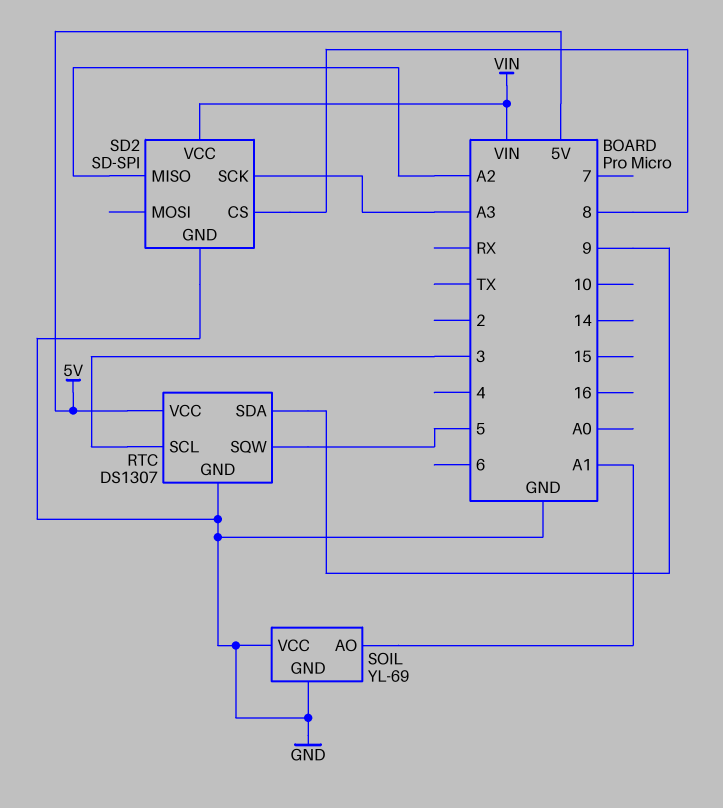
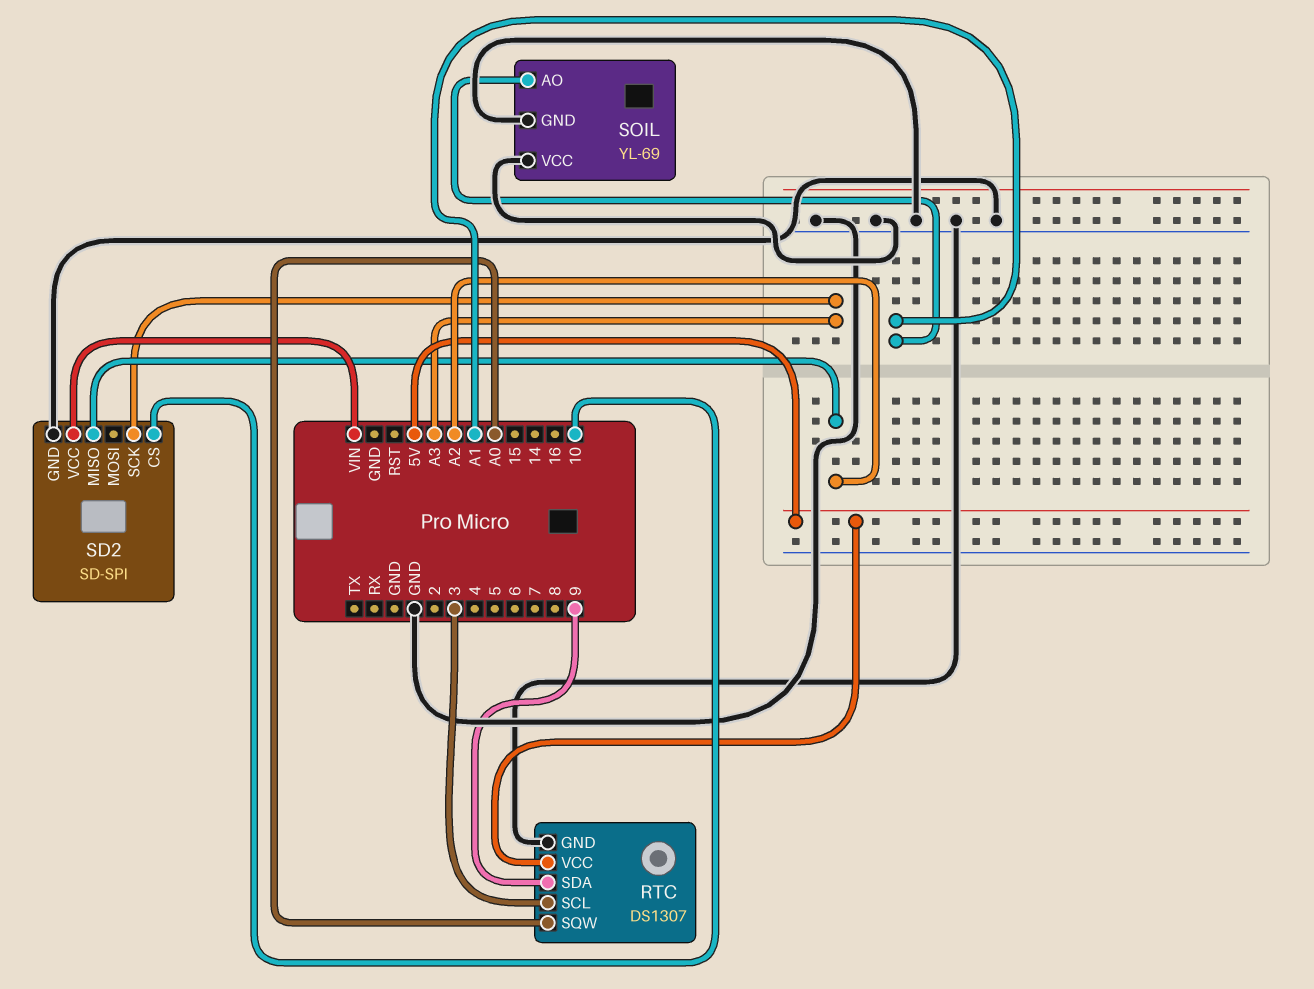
RTC pin SQW: 5 -> A0
SD2 pin CS: 8 -> 10

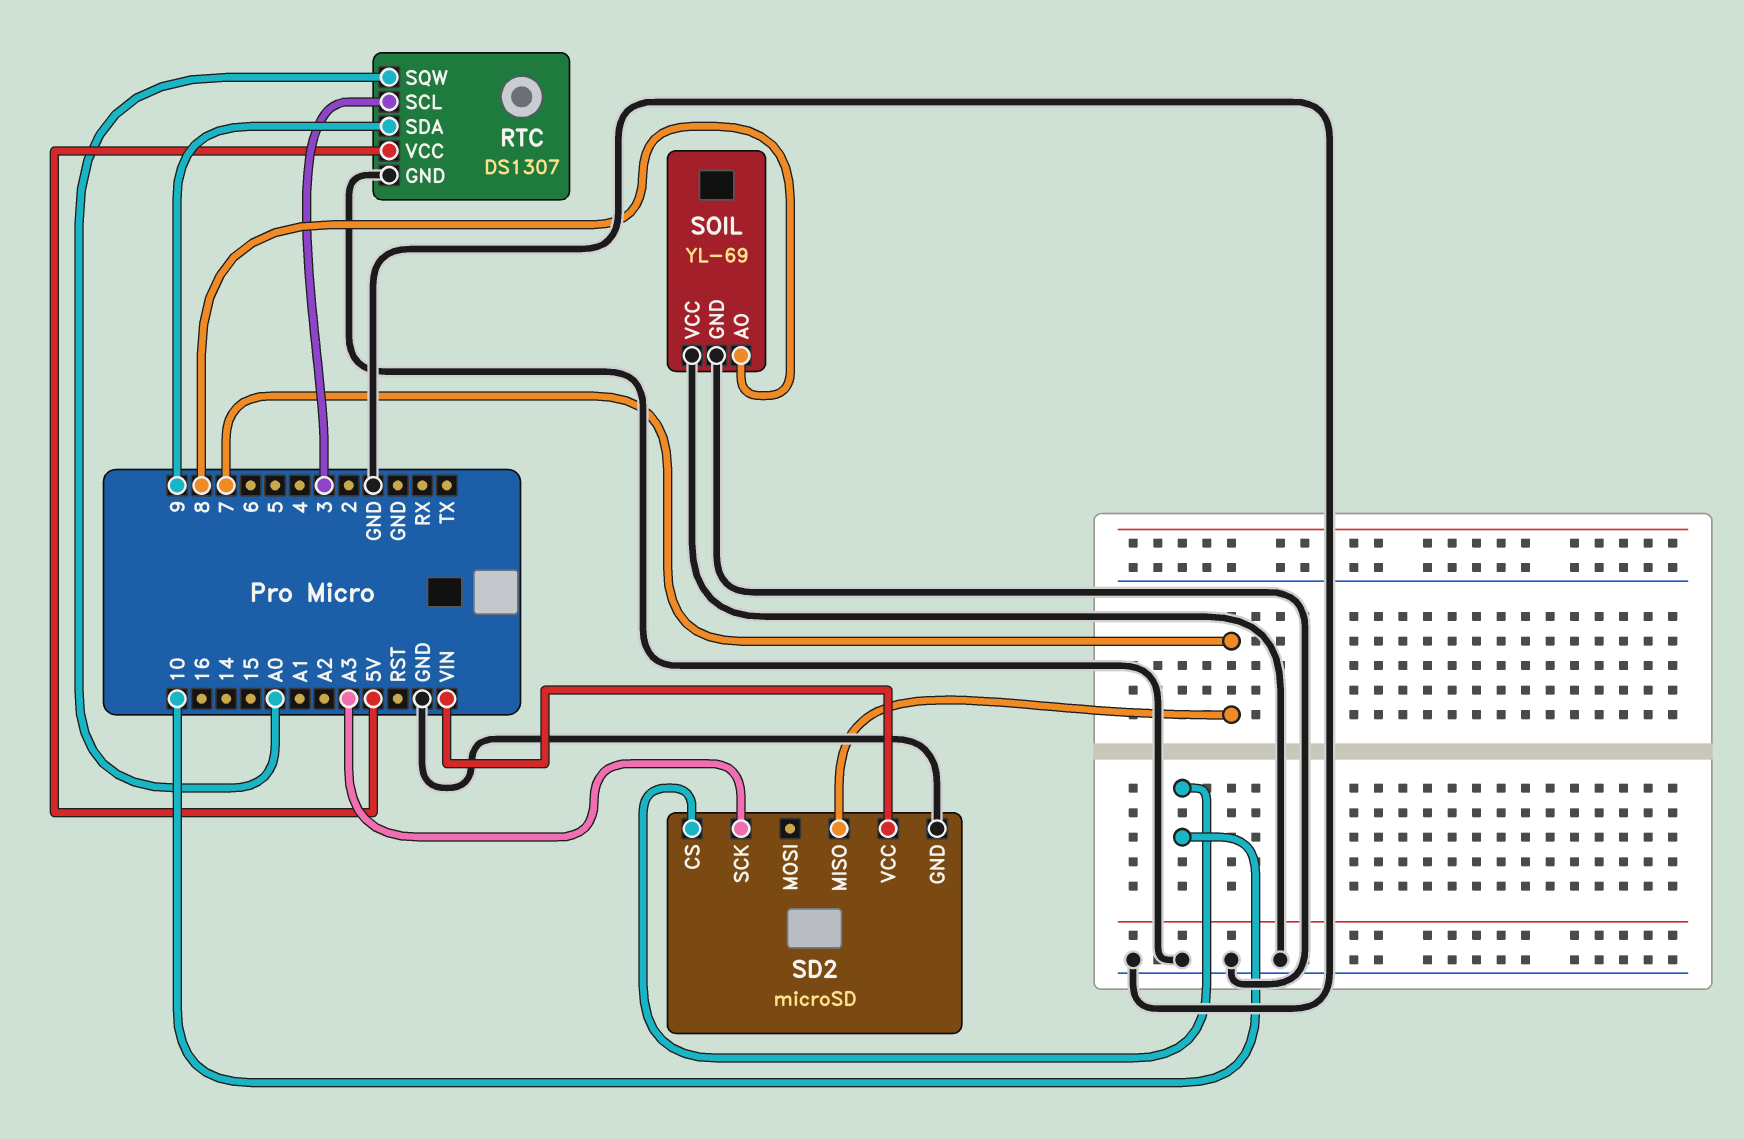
SD2: SD-SPI -> microSD
SD2 pin MISO: A2 -> 7
SOIL pin AO: A1 -> 8

